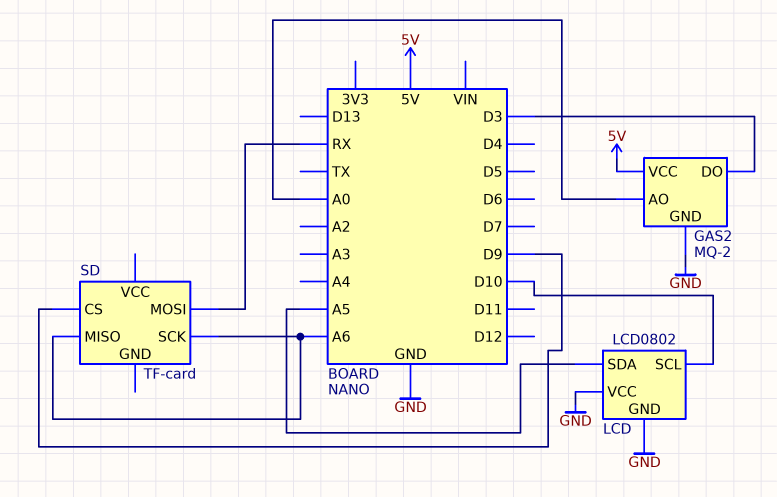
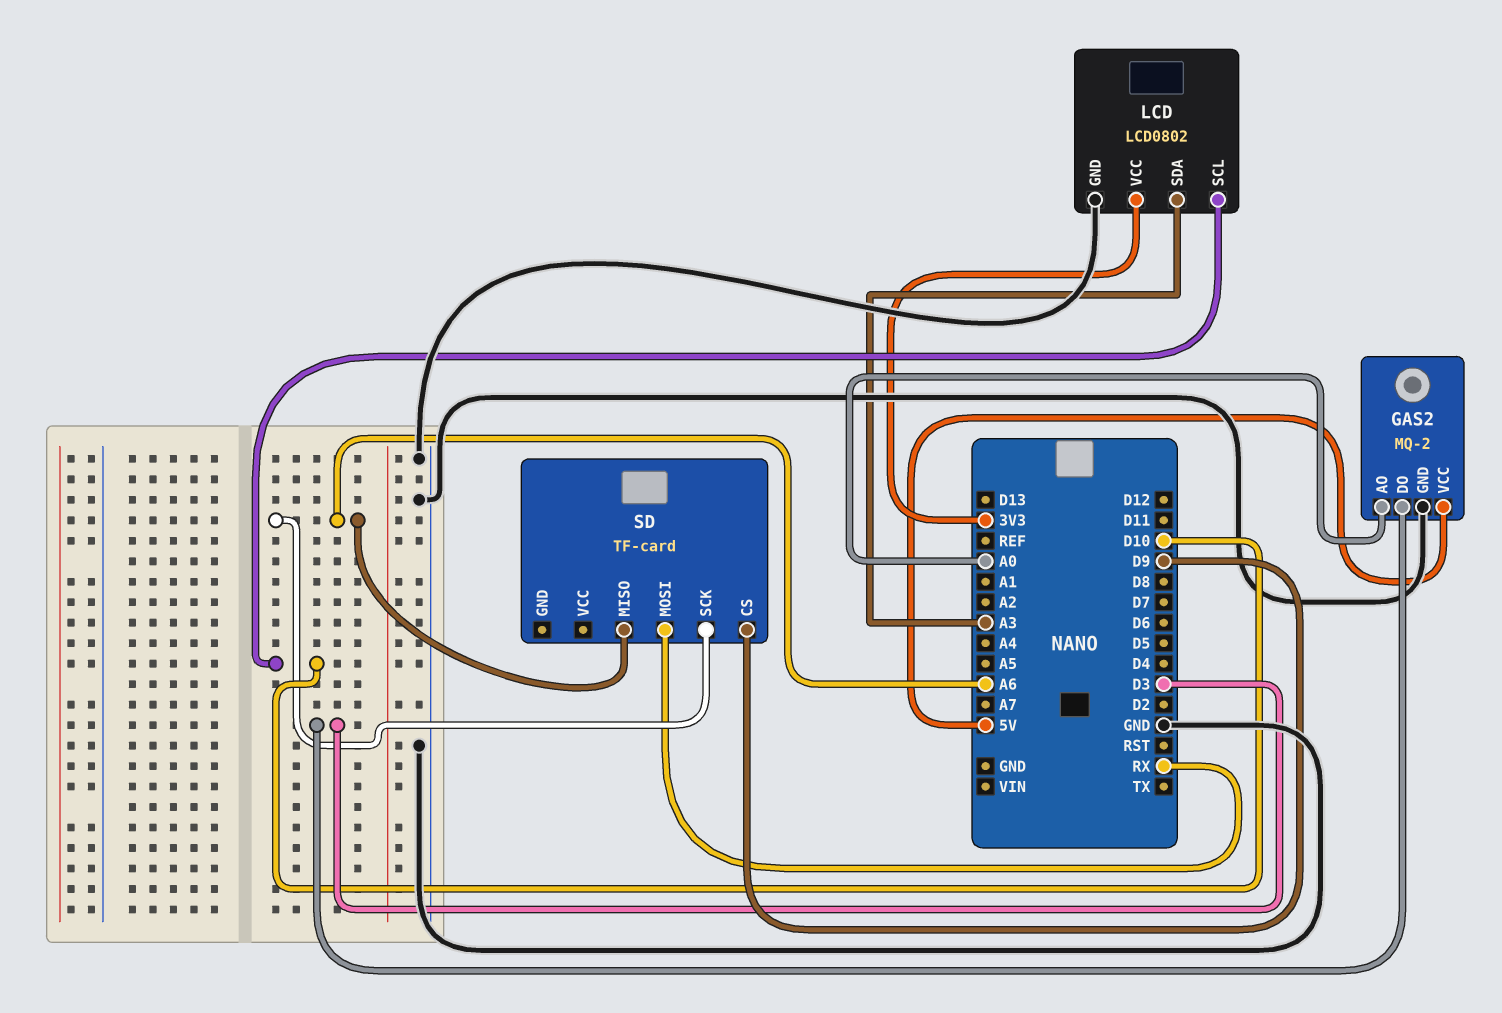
LCD pin SDA: A5 -> A3
LCD pin VCC: GND -> 3V3

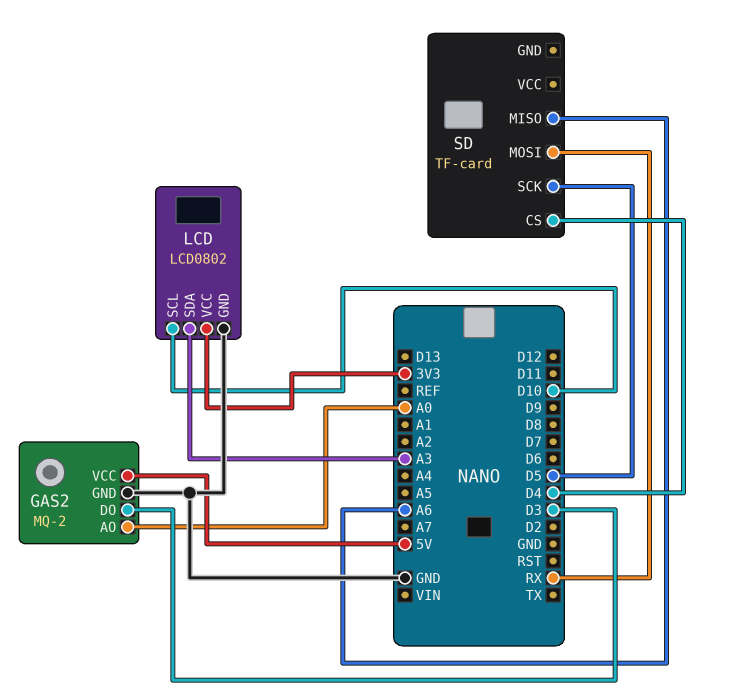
SD pin CS: D9 -> D4
SD pin SCK: A6 -> D5

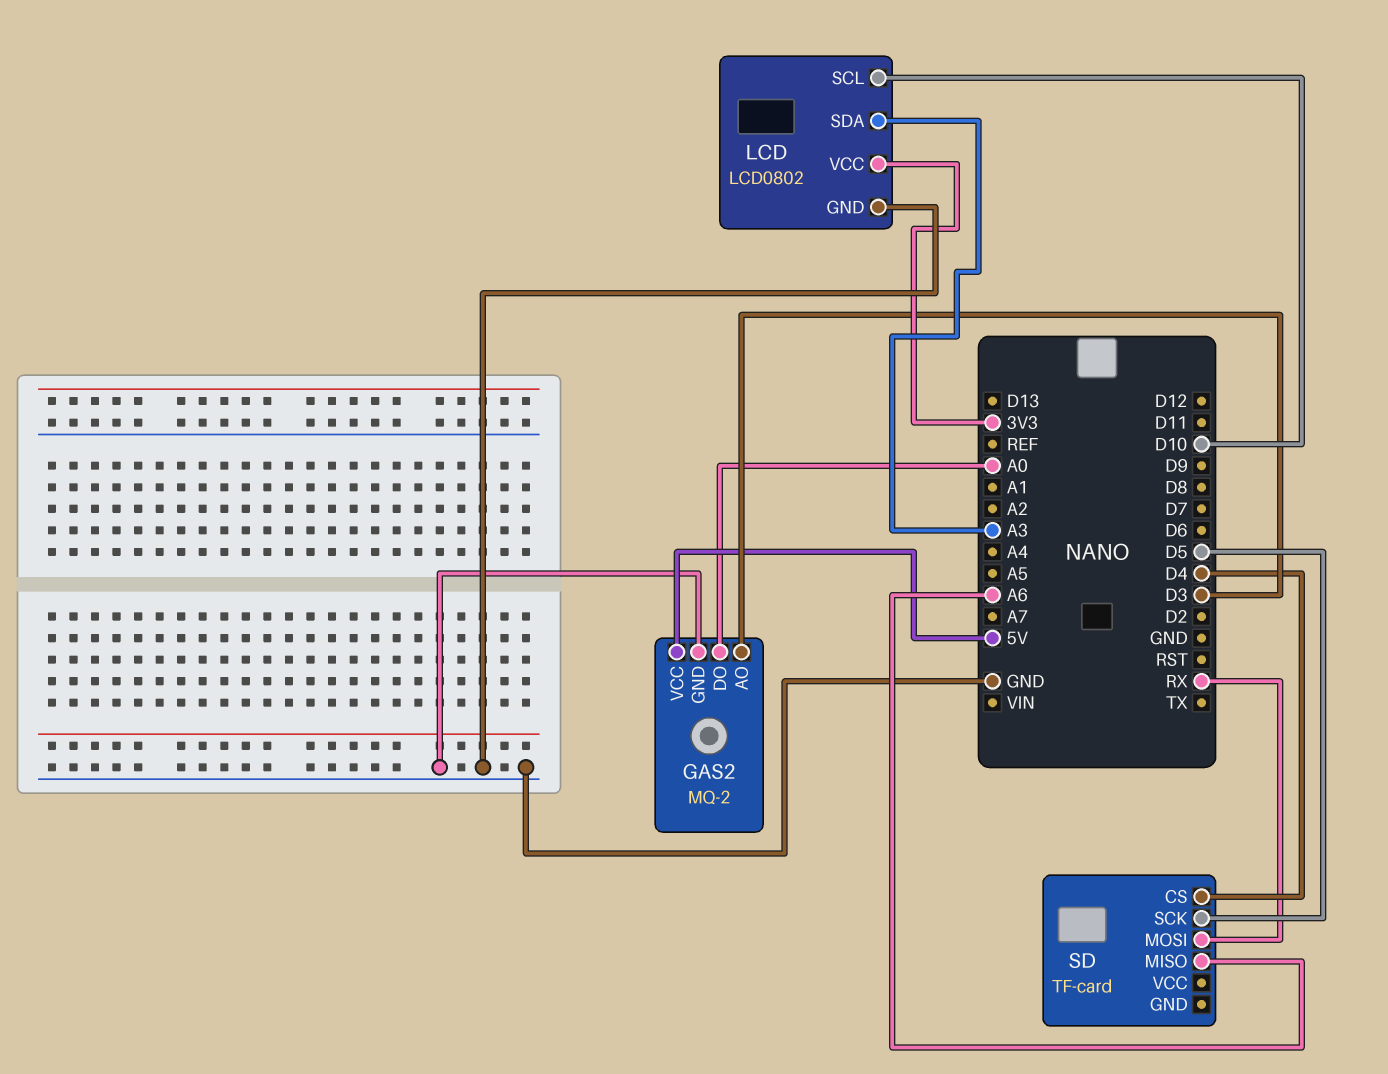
GAS2 pin AO: A0 -> D3
GAS2 pin DO: D3 -> A0

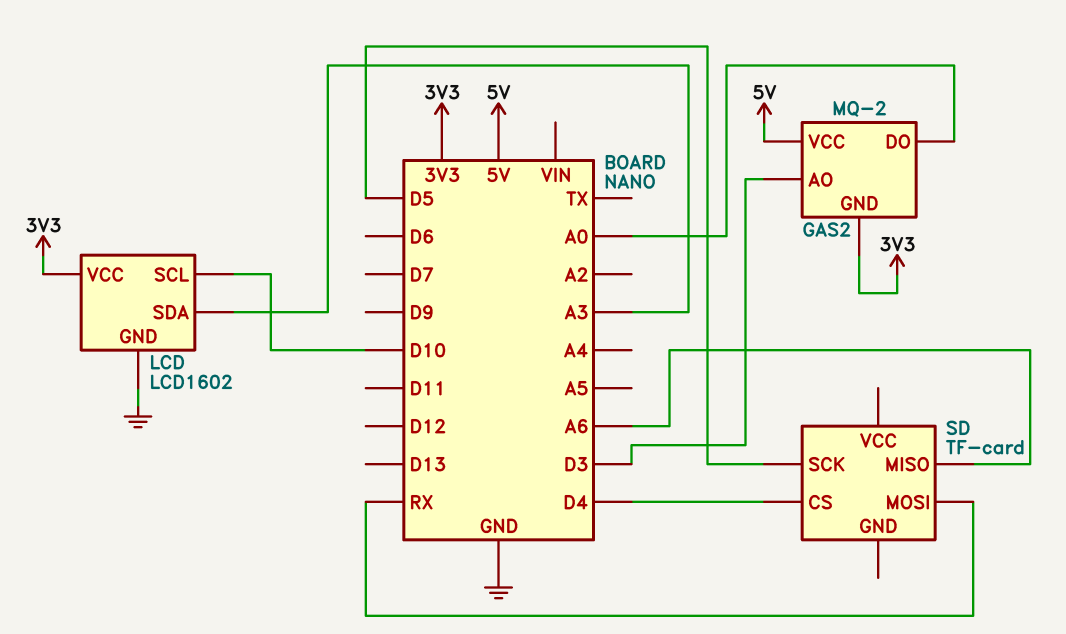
GAS2 pin GND: GND -> 3V3
LCD: LCD0802 -> LCD1602

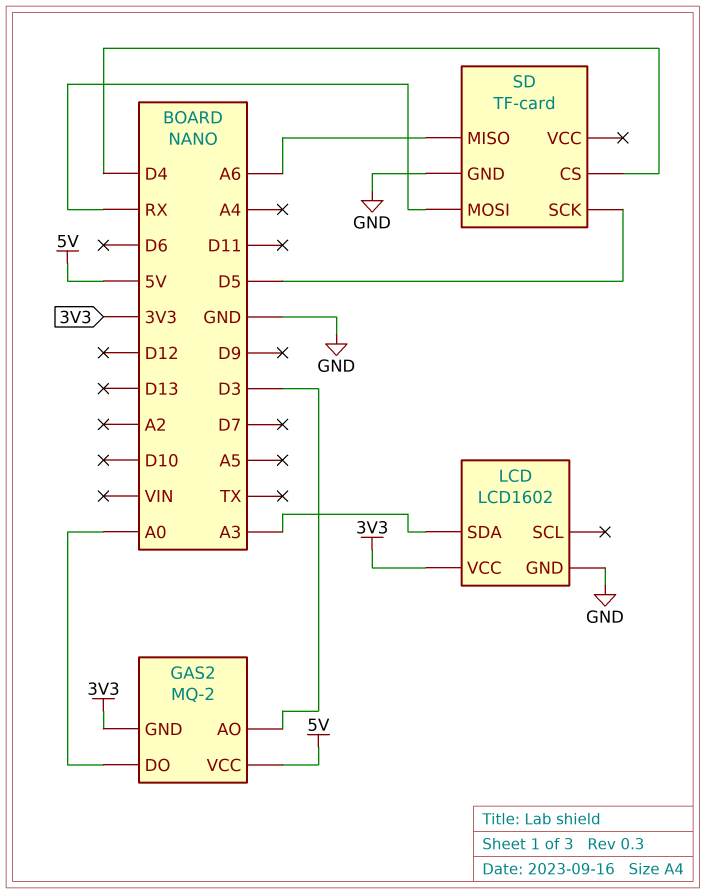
LCD pin SCL: D10 -> none
SD pin GND: none -> GND

